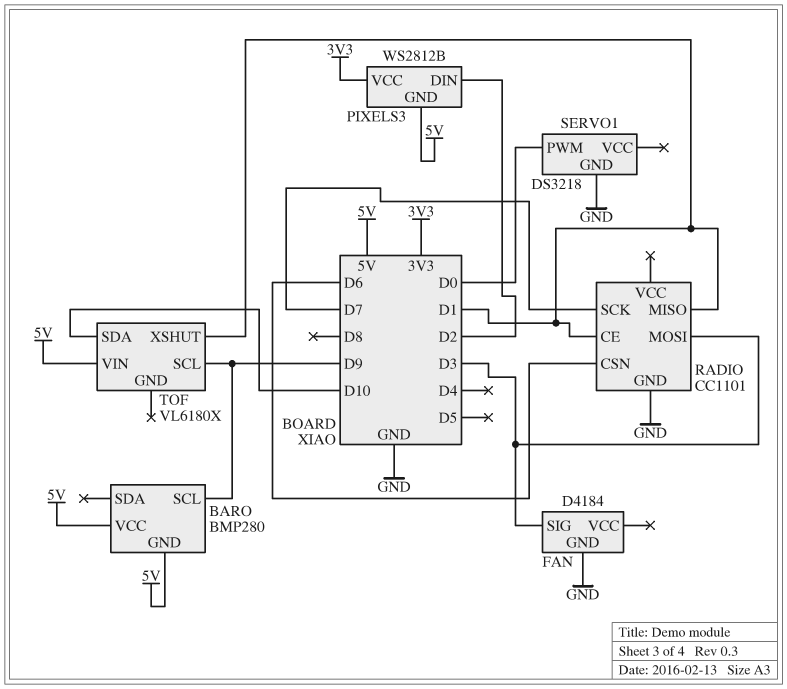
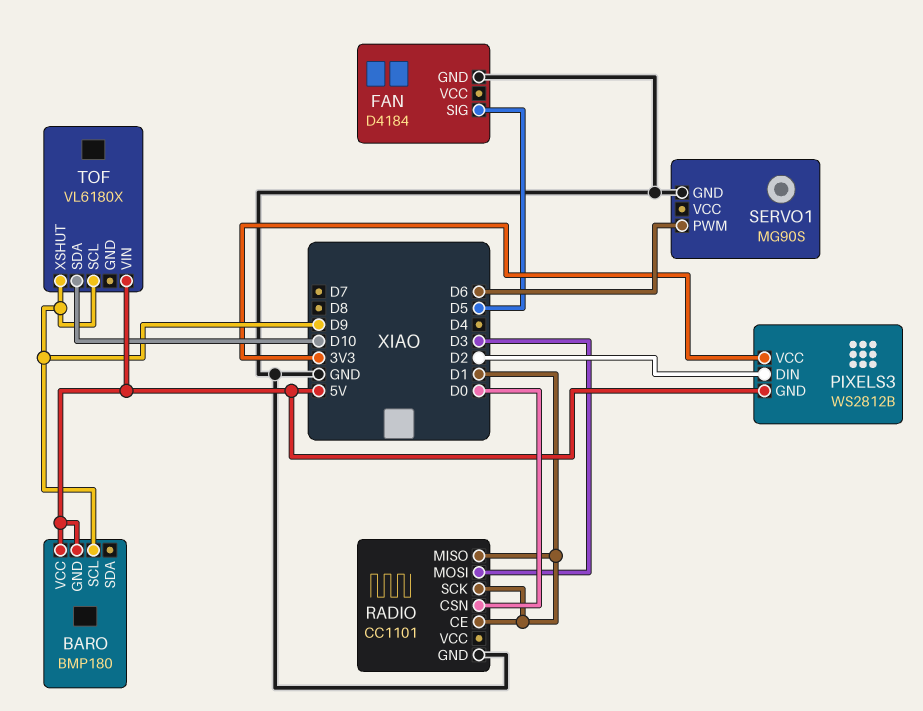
BARO: BMP280 -> BMP180
FAN pin SIG: D3 -> D5
RADIO pin CSN: D6 -> D0
RADIO pin SCK: D7 -> D1
SERVO1: DS3218 -> MG90S
SERVO1 pin PWM: D0 -> D6
TOF pin XSHUT: D1 -> D9

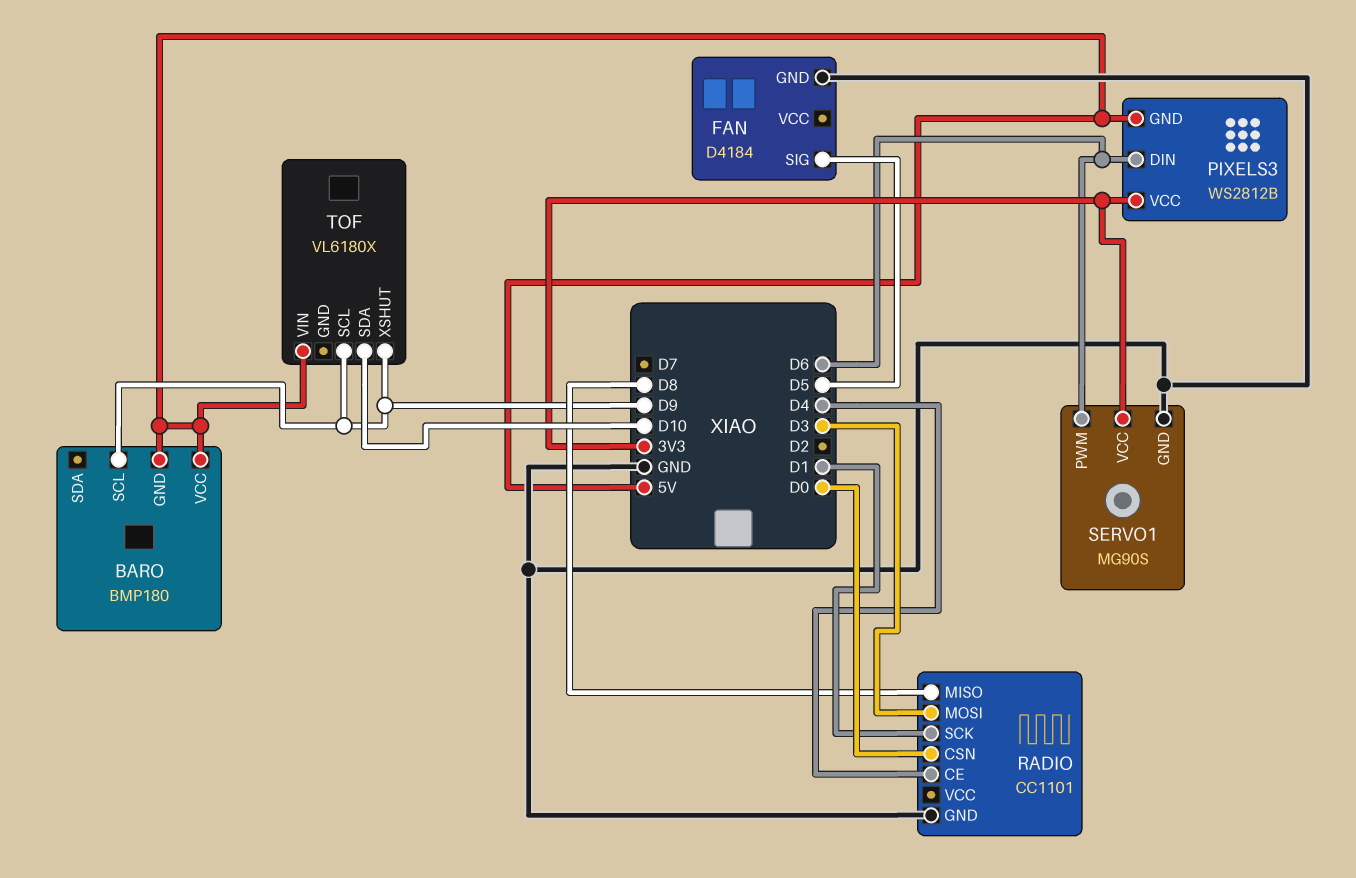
PIXELS3 pin DIN: D2 -> D6
RADIO pin CE: D1 -> D4
RADIO pin MISO: D1 -> D8
SERVO1 pin VCC: none -> 3V3

